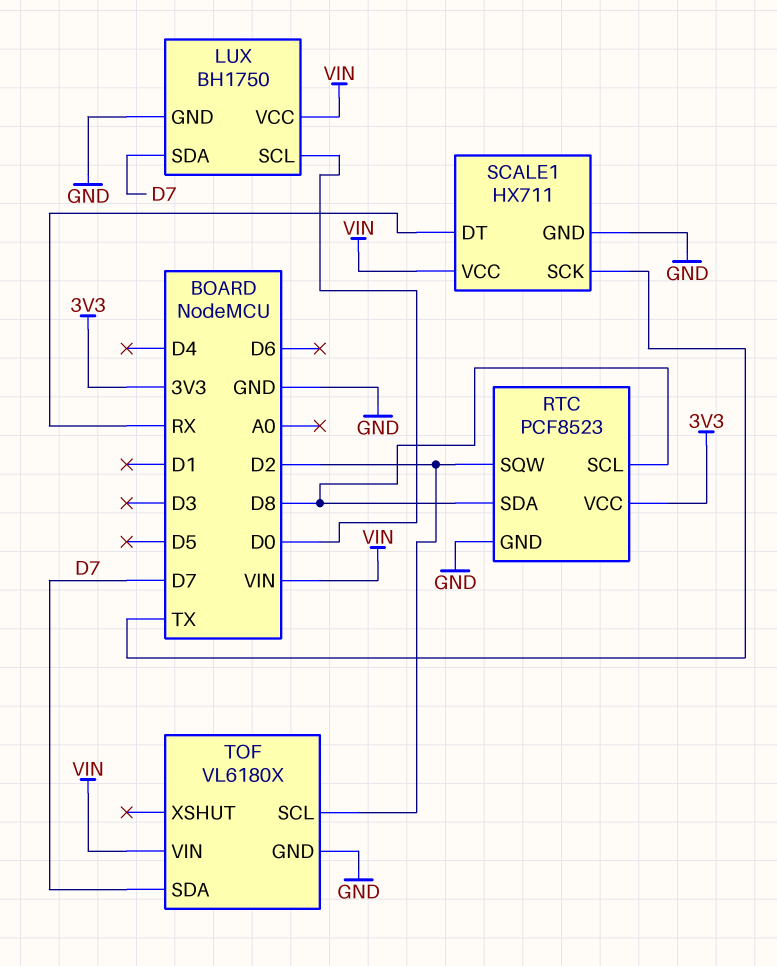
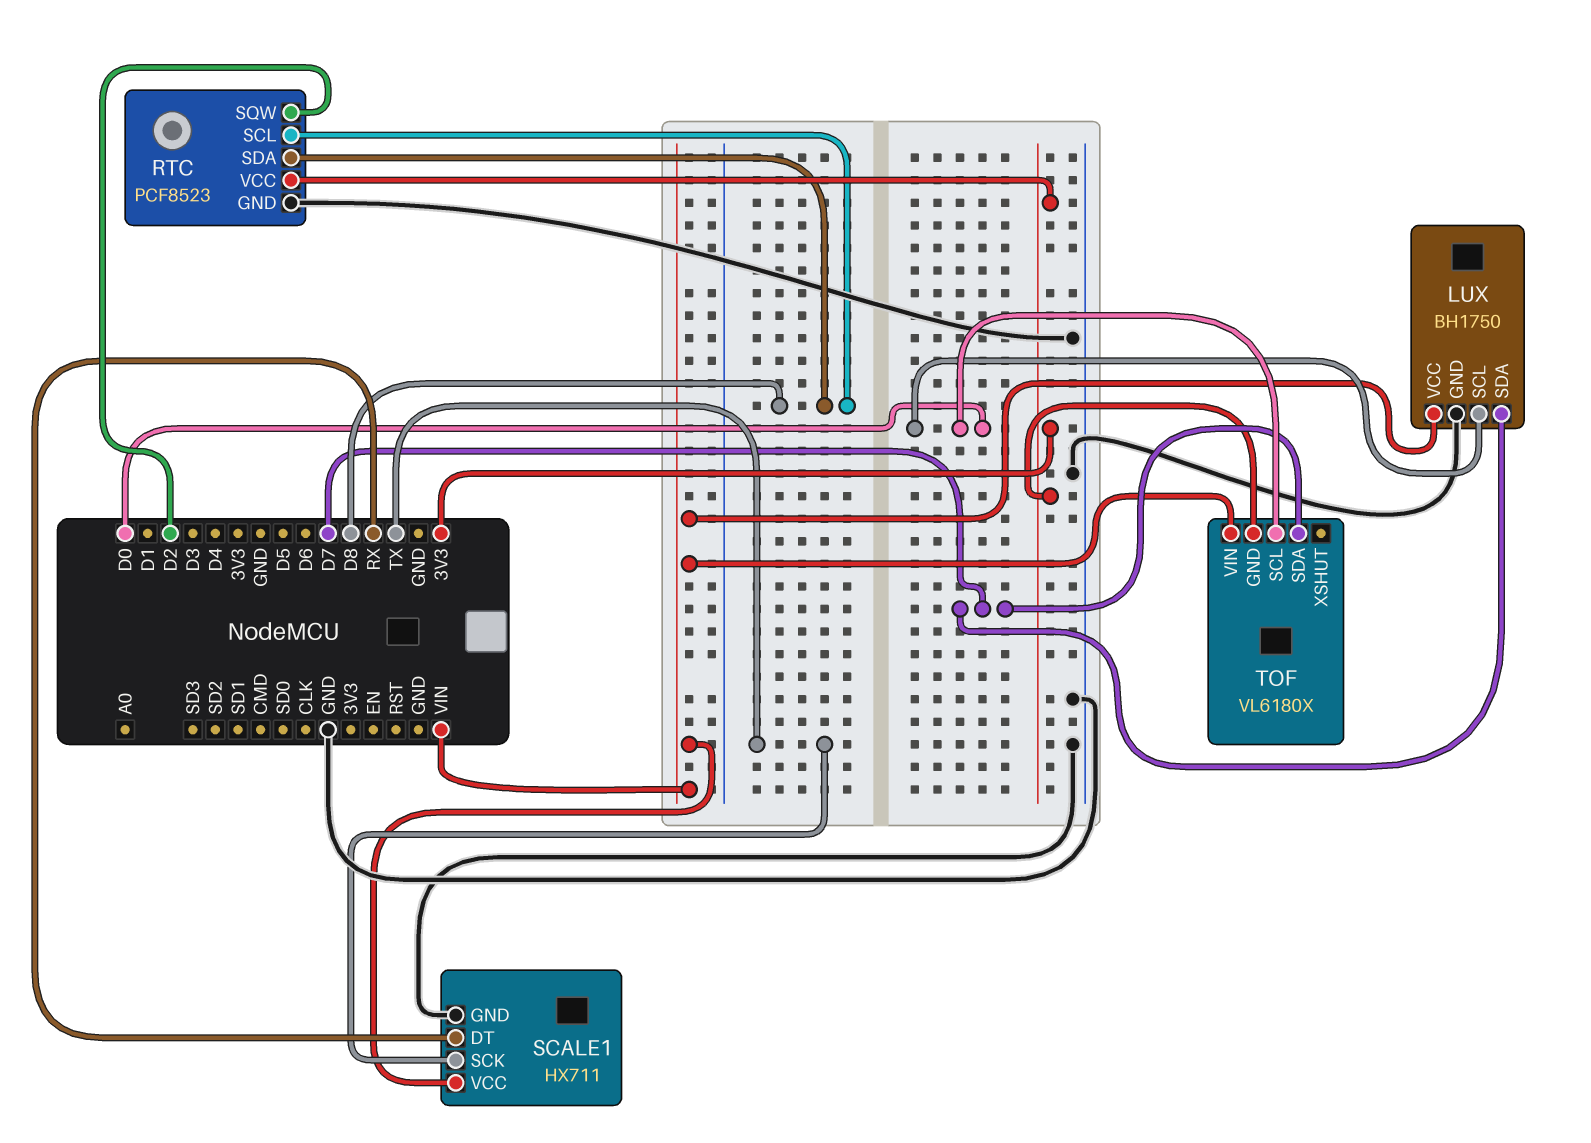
TOF pin GND: GND -> 3V3
TOF pin SCL: D2 -> D0

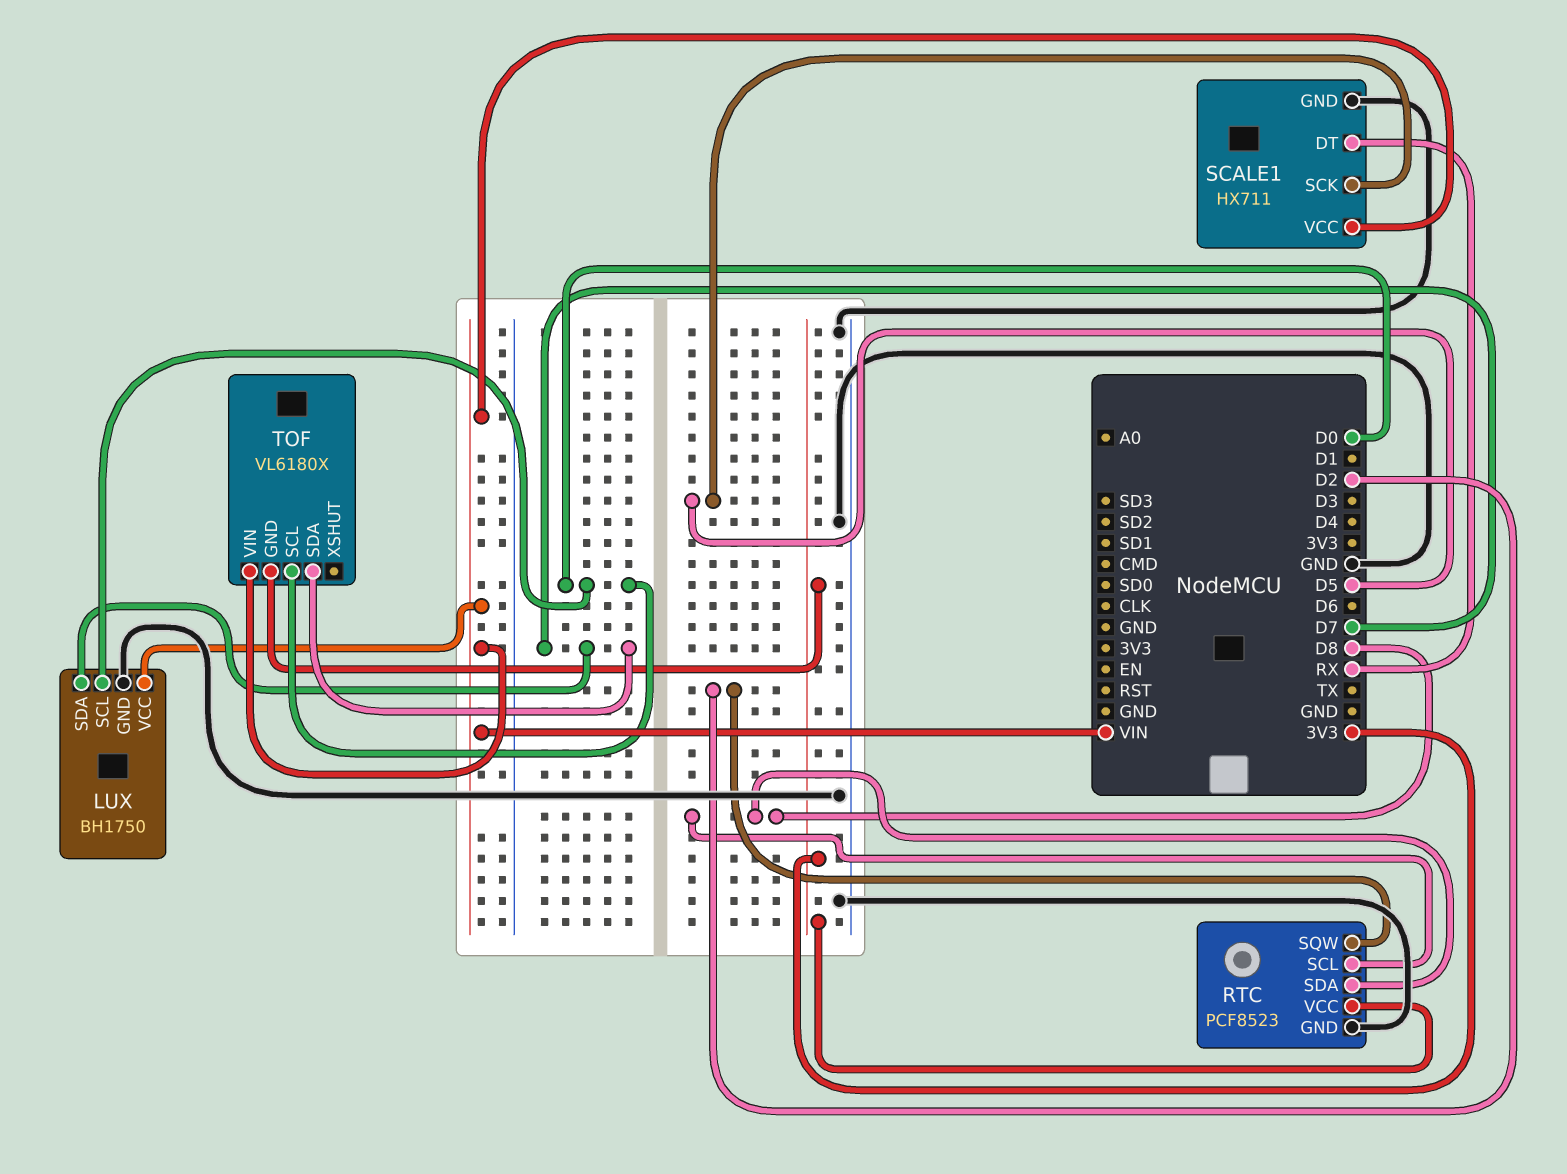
SCALE1 pin SCK: TX -> D5

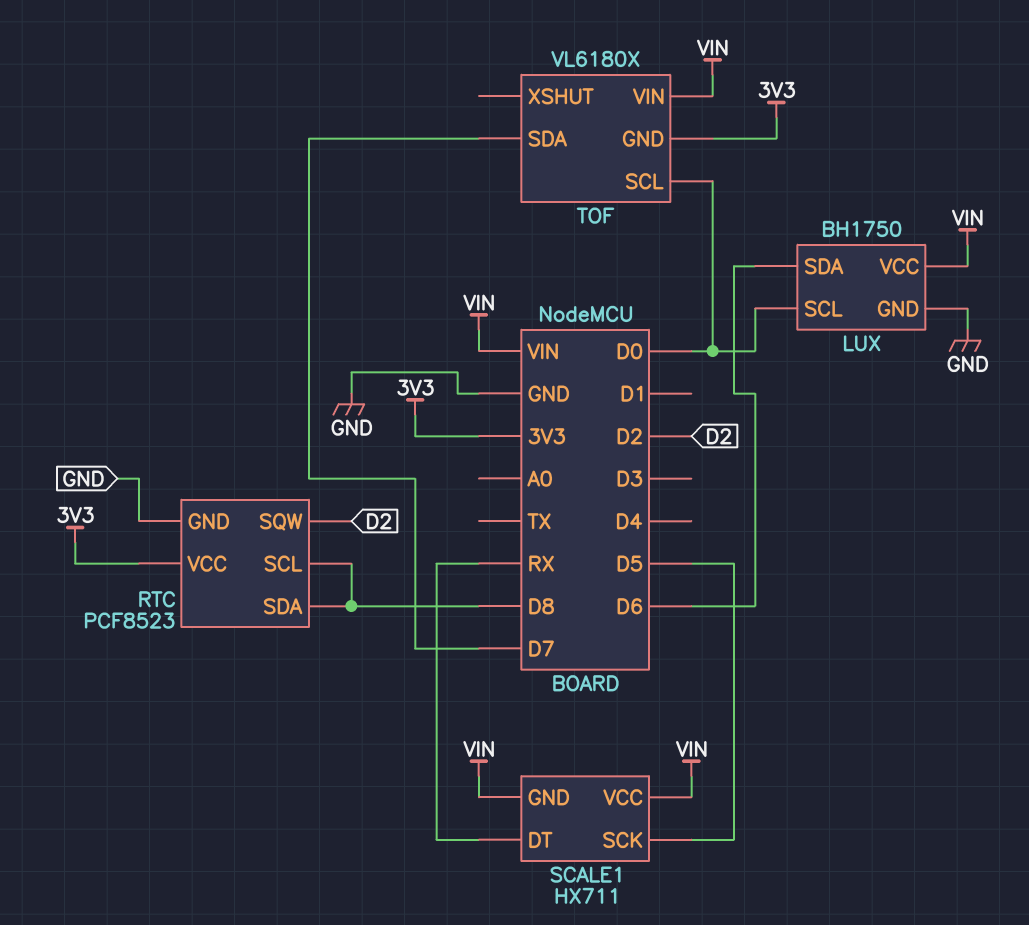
LUX pin SDA: D7 -> D6
SCALE1 pin GND: GND -> VIN

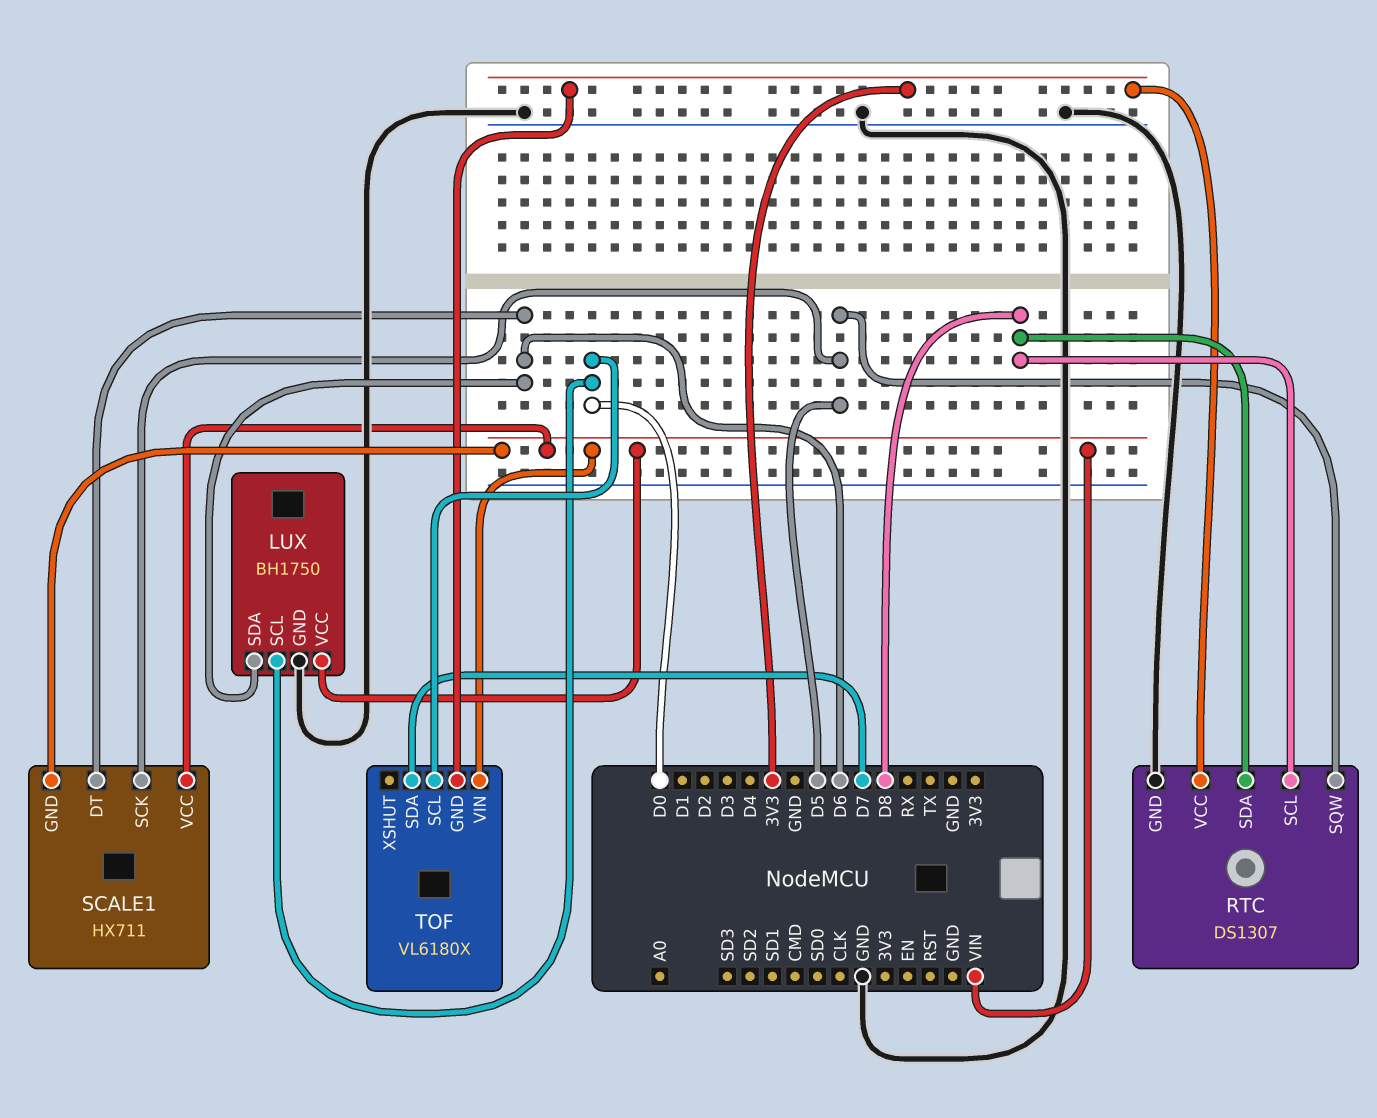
RTC: PCF8523 -> DS1307
RTC pin SQW: D2 -> D5
SCALE1 pin DT: RX -> D6

